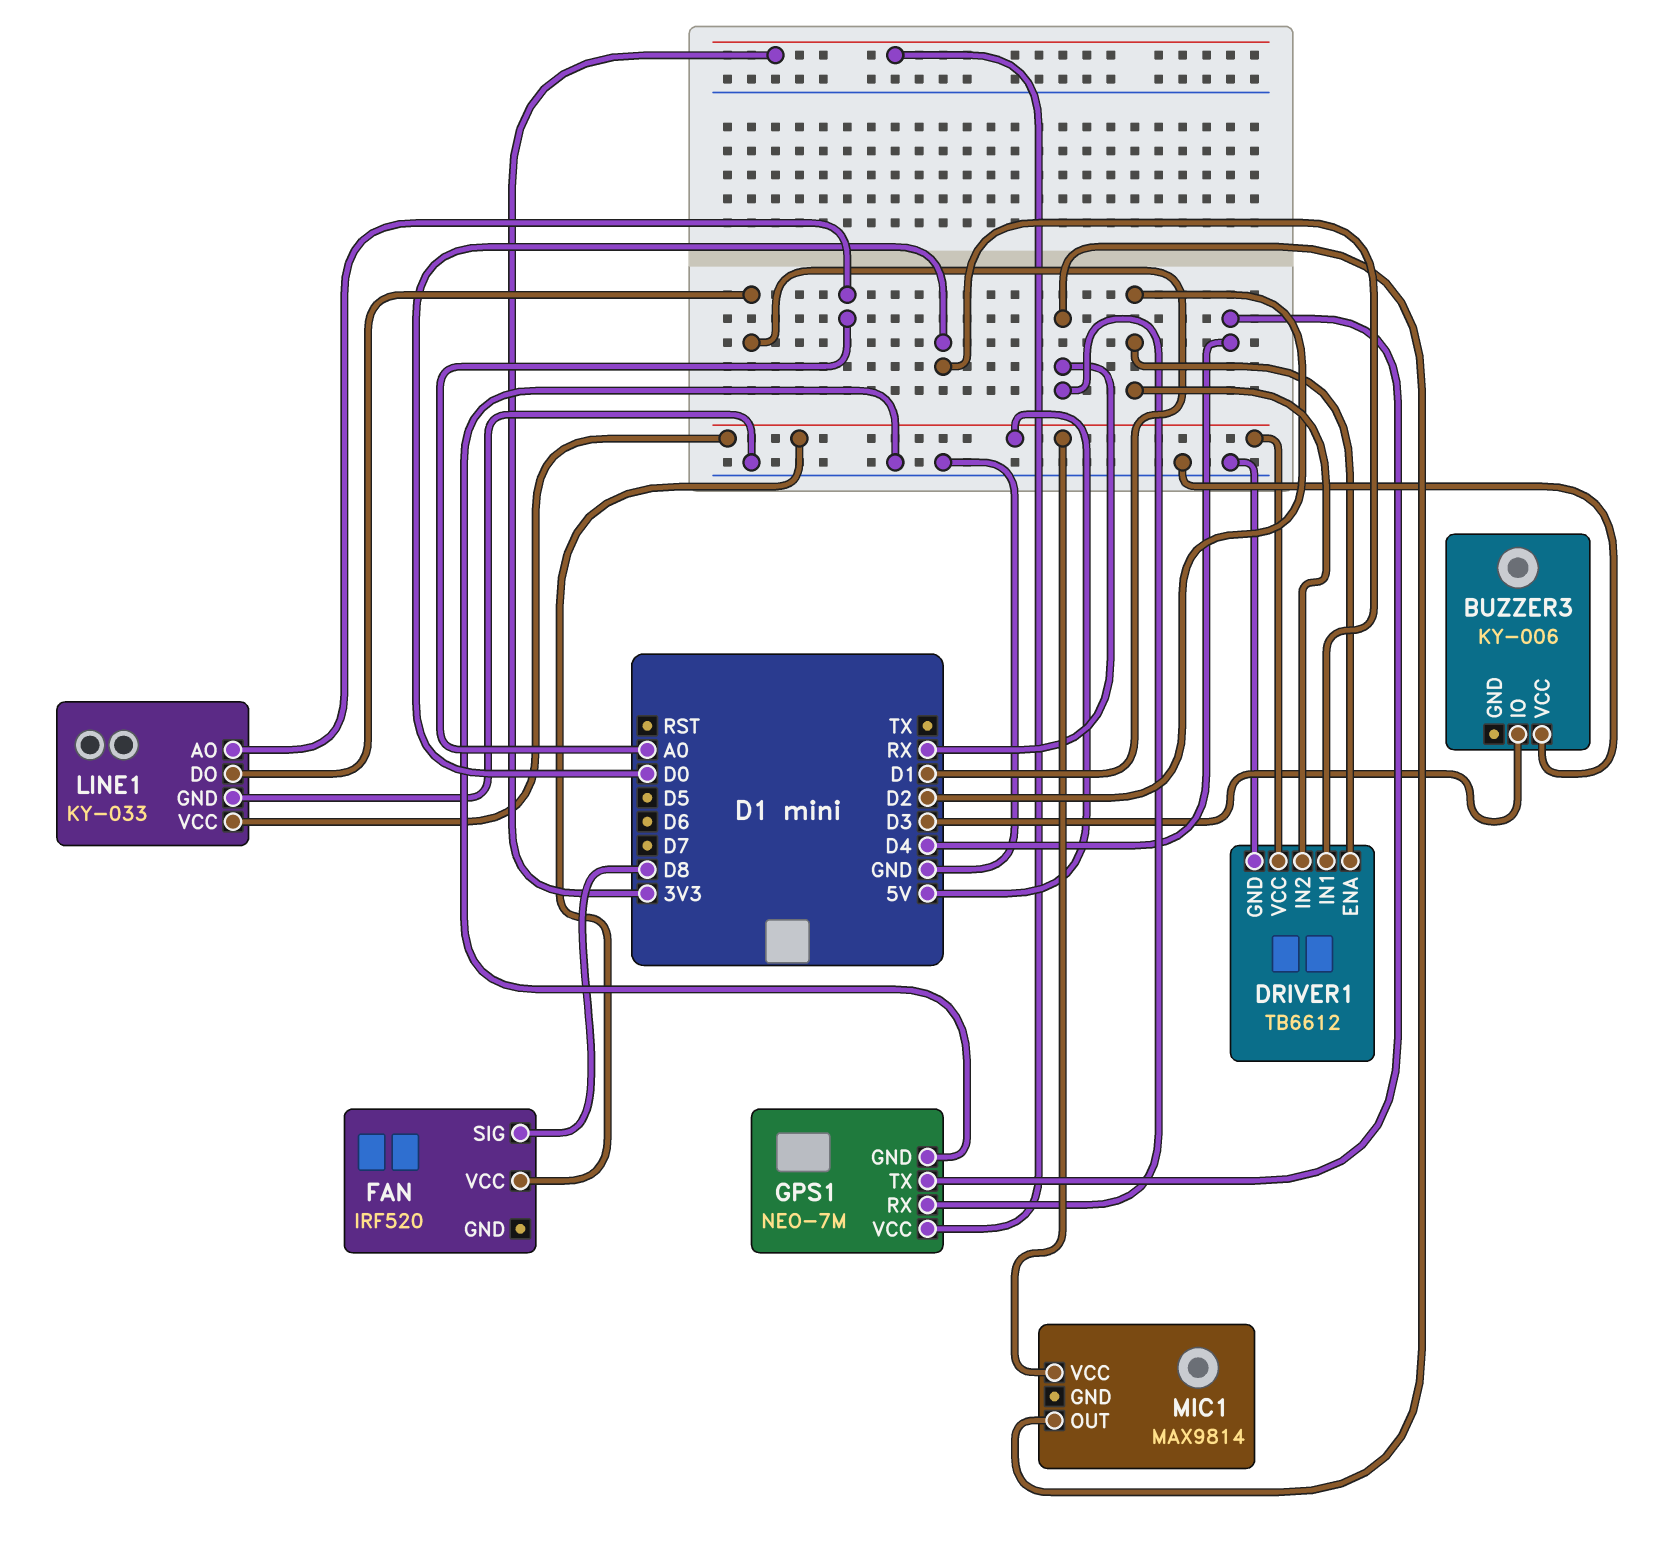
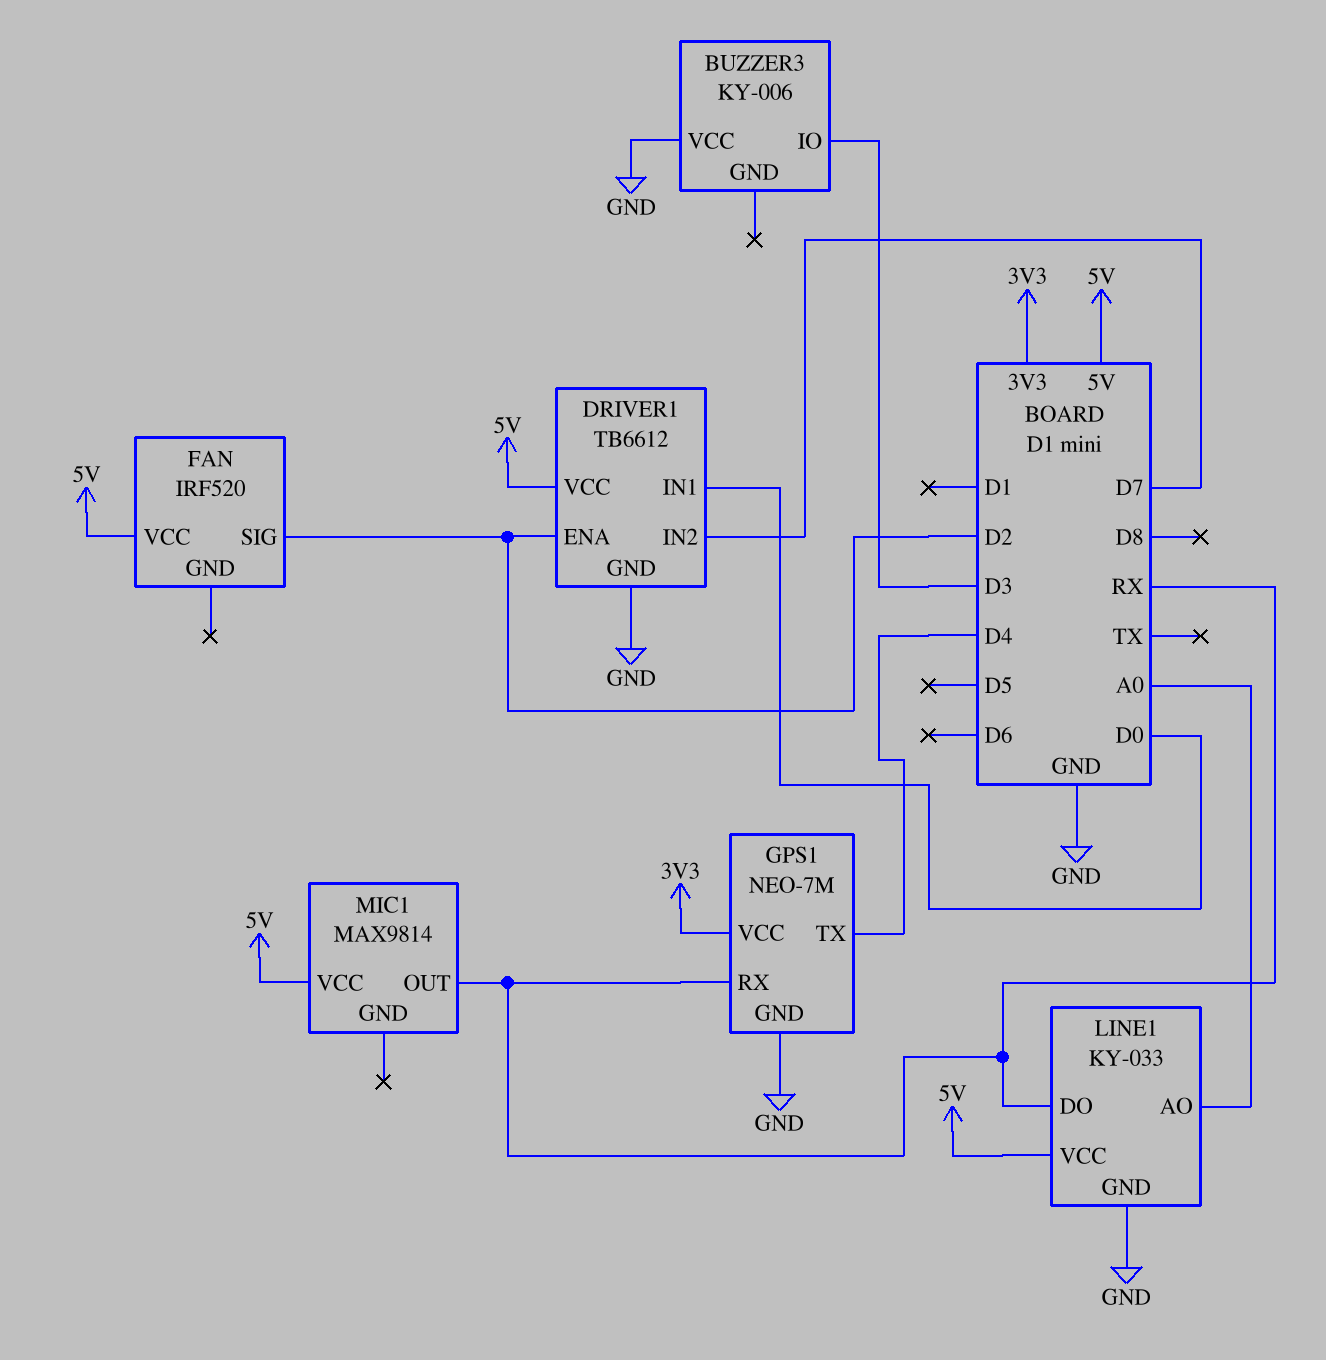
DRIVER1 pin IN2: D2 -> D7
FAN pin SIG: D8 -> D2
LINE1 pin DO: D1 -> RX

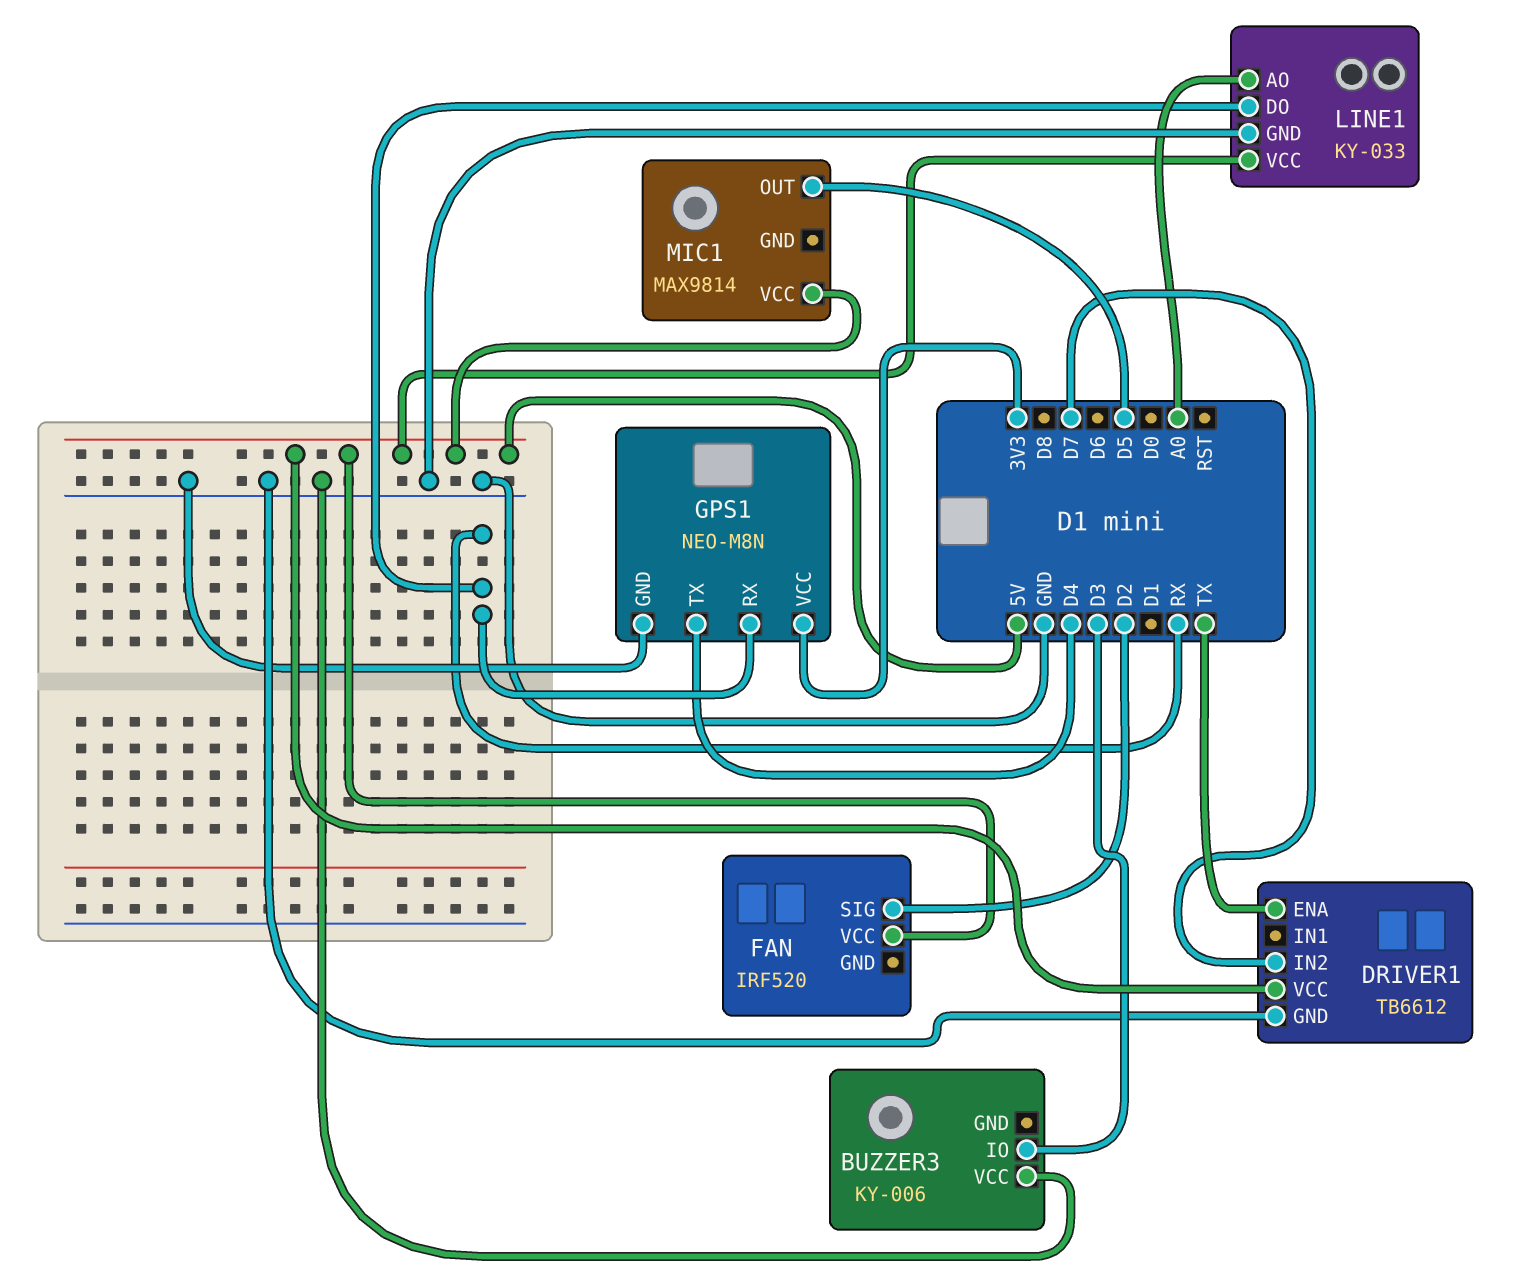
DRIVER1 pin ENA: D2 -> TX
DRIVER1 pin IN1: D0 -> none
GPS1: NEO-7M -> NEO-M8N
MIC1 pin OUT: RX -> D5

